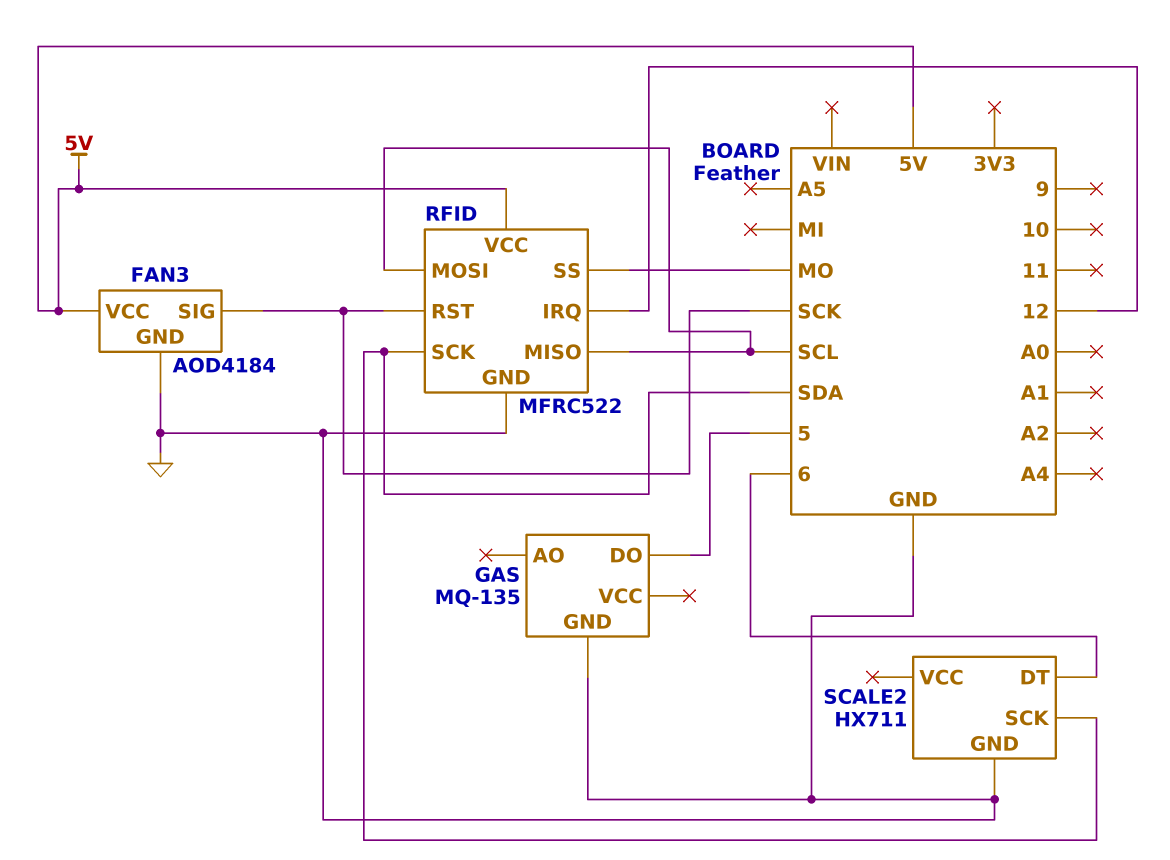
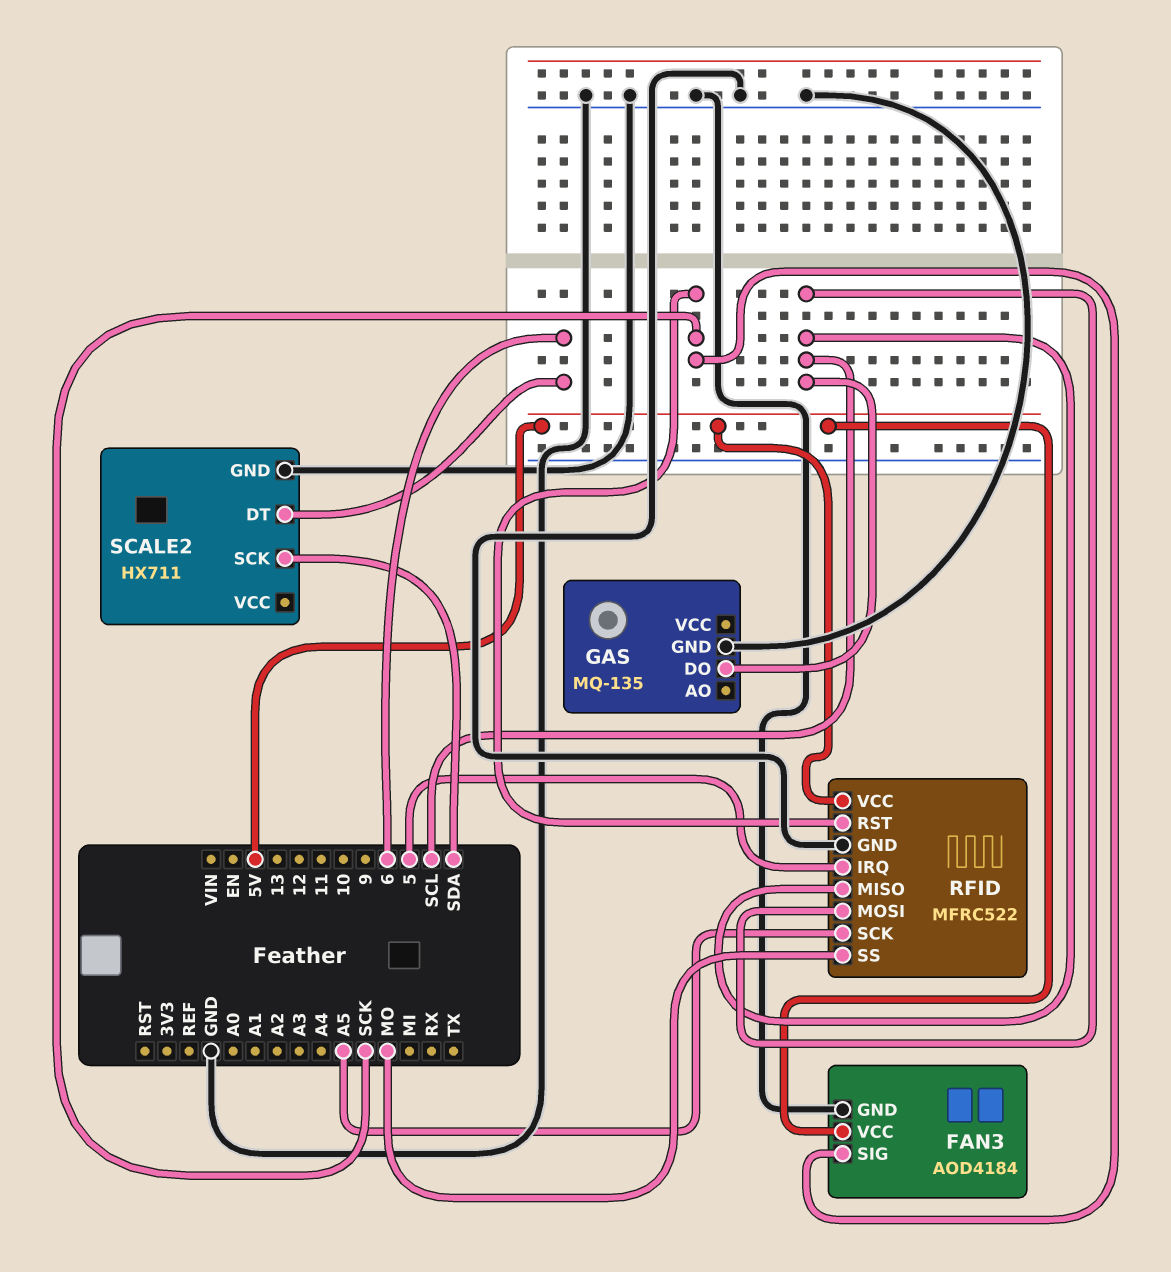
GAS pin DO: 5 -> SCL
RFID pin IRQ: 12 -> 5
RFID pin SCK: SDA -> A5

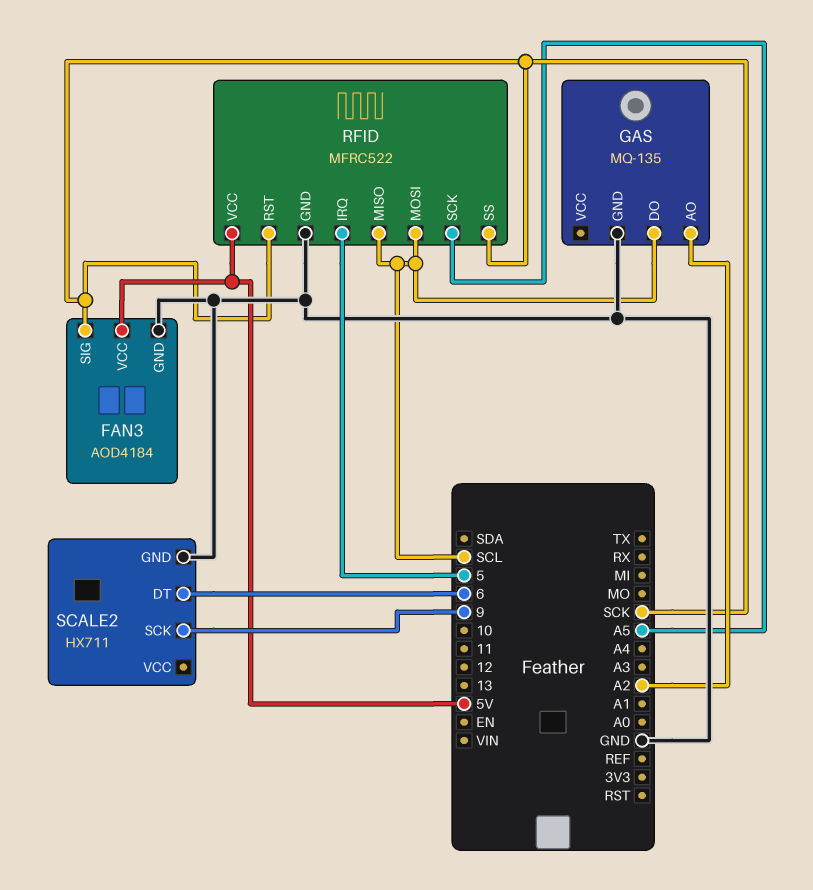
GAS pin AO: none -> A2
RFID pin SS: MO -> SCK
SCALE2 pin SCK: SDA -> 9

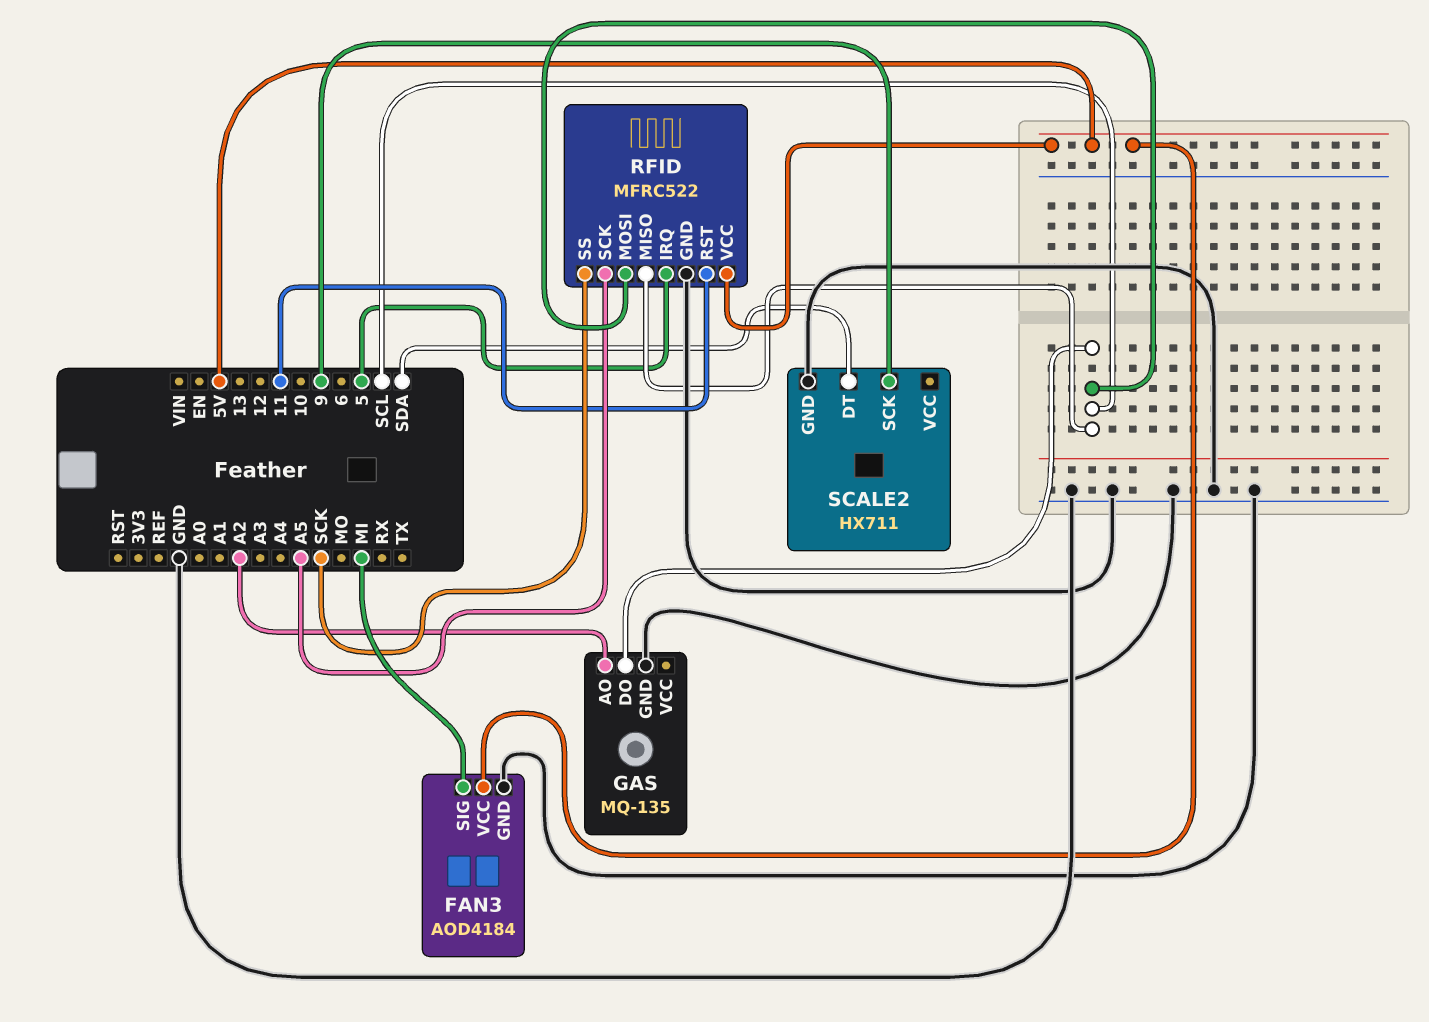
FAN3 pin SIG: SCK -> MI
RFID pin RST: SCK -> 11
SCALE2 pin DT: 6 -> SDA

